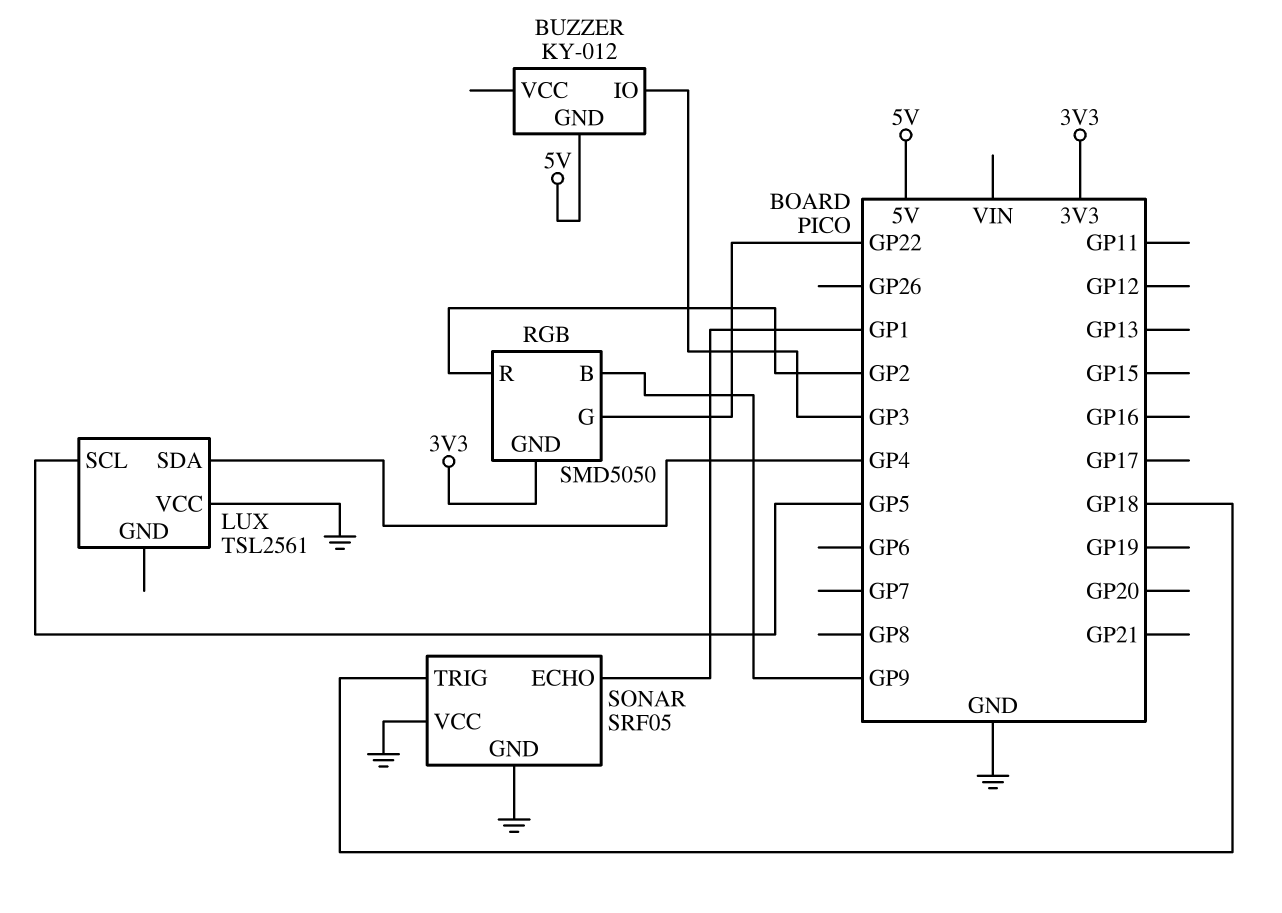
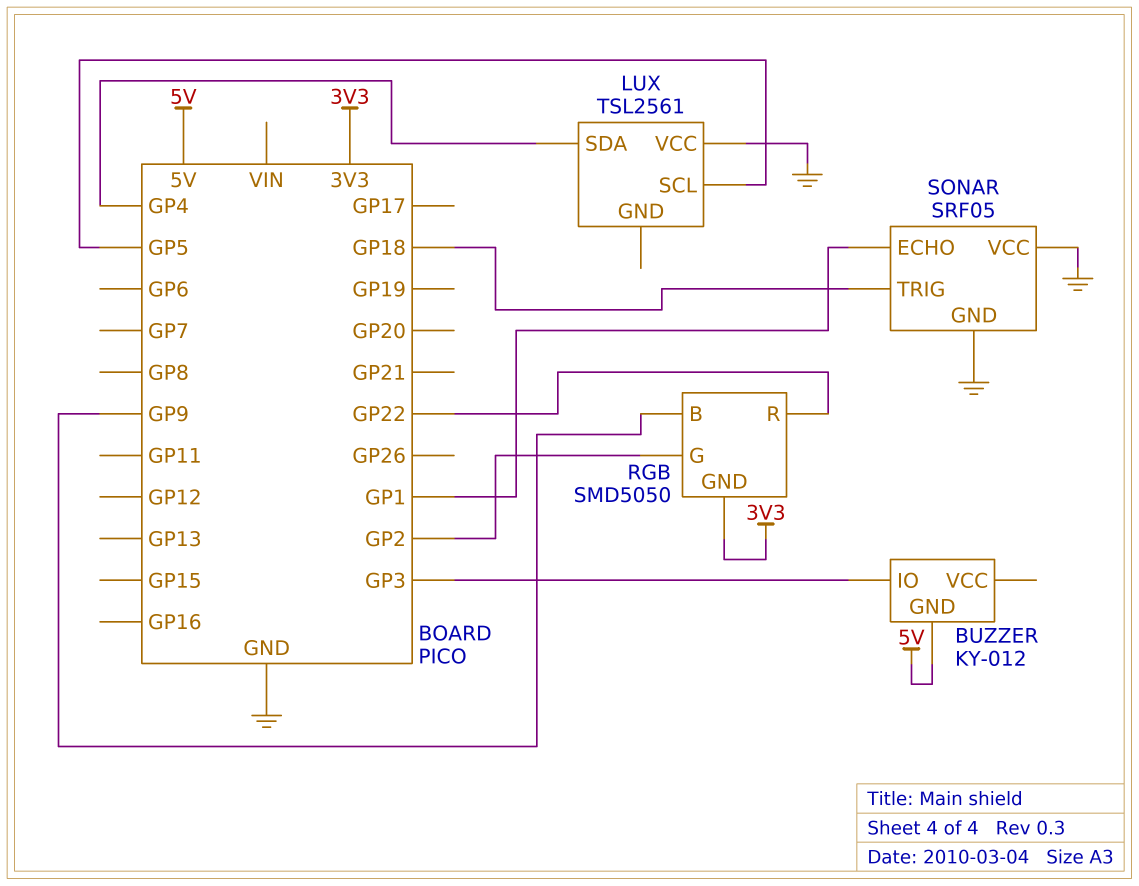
RGB pin G: GP22 -> GP2
RGB pin R: GP2 -> GP22

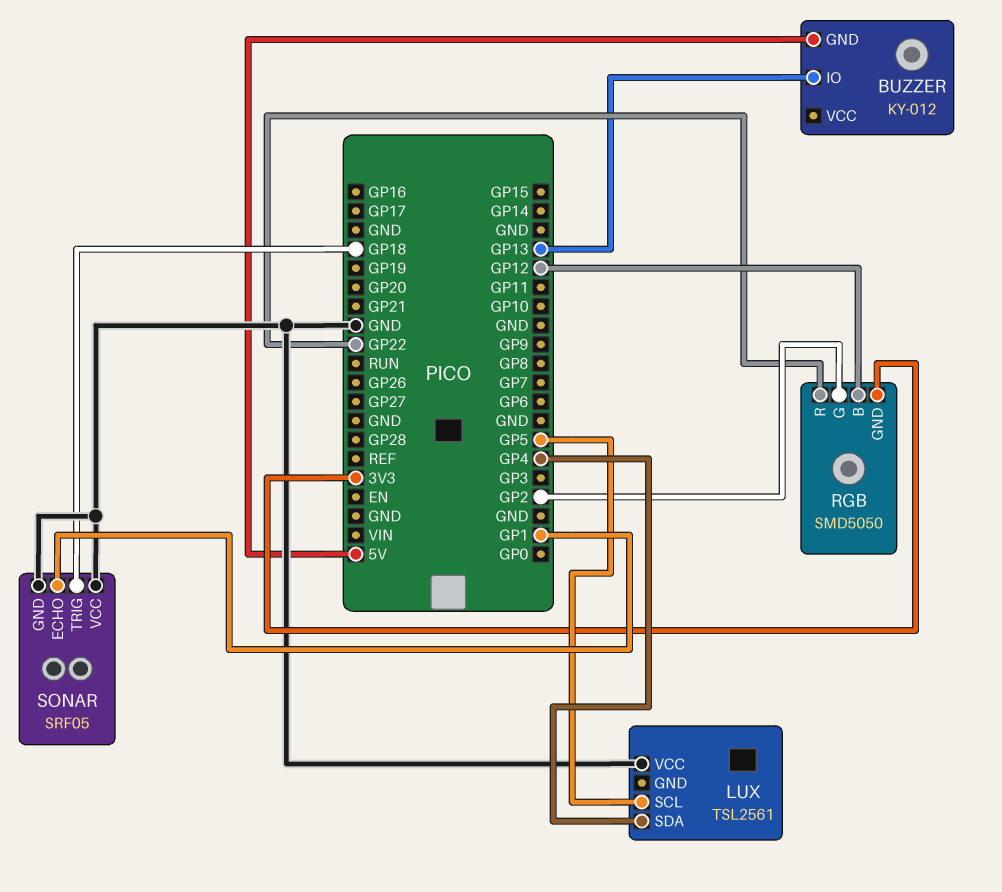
BUZZER pin IO: GP3 -> GP13
RGB pin B: GP9 -> GP12

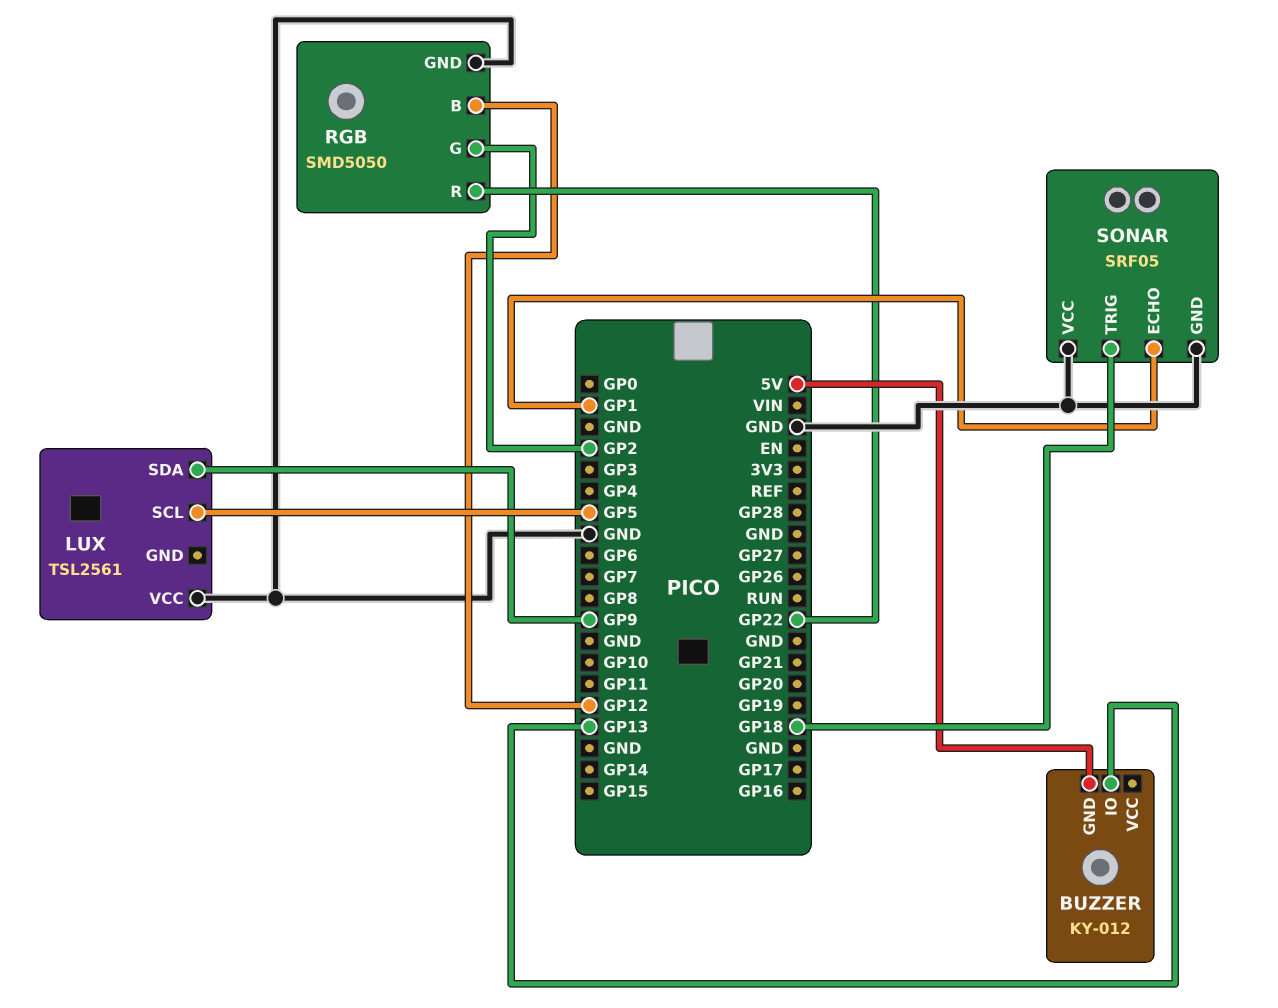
LUX pin SDA: GP4 -> GP9
RGB pin GND: 3V3 -> GND

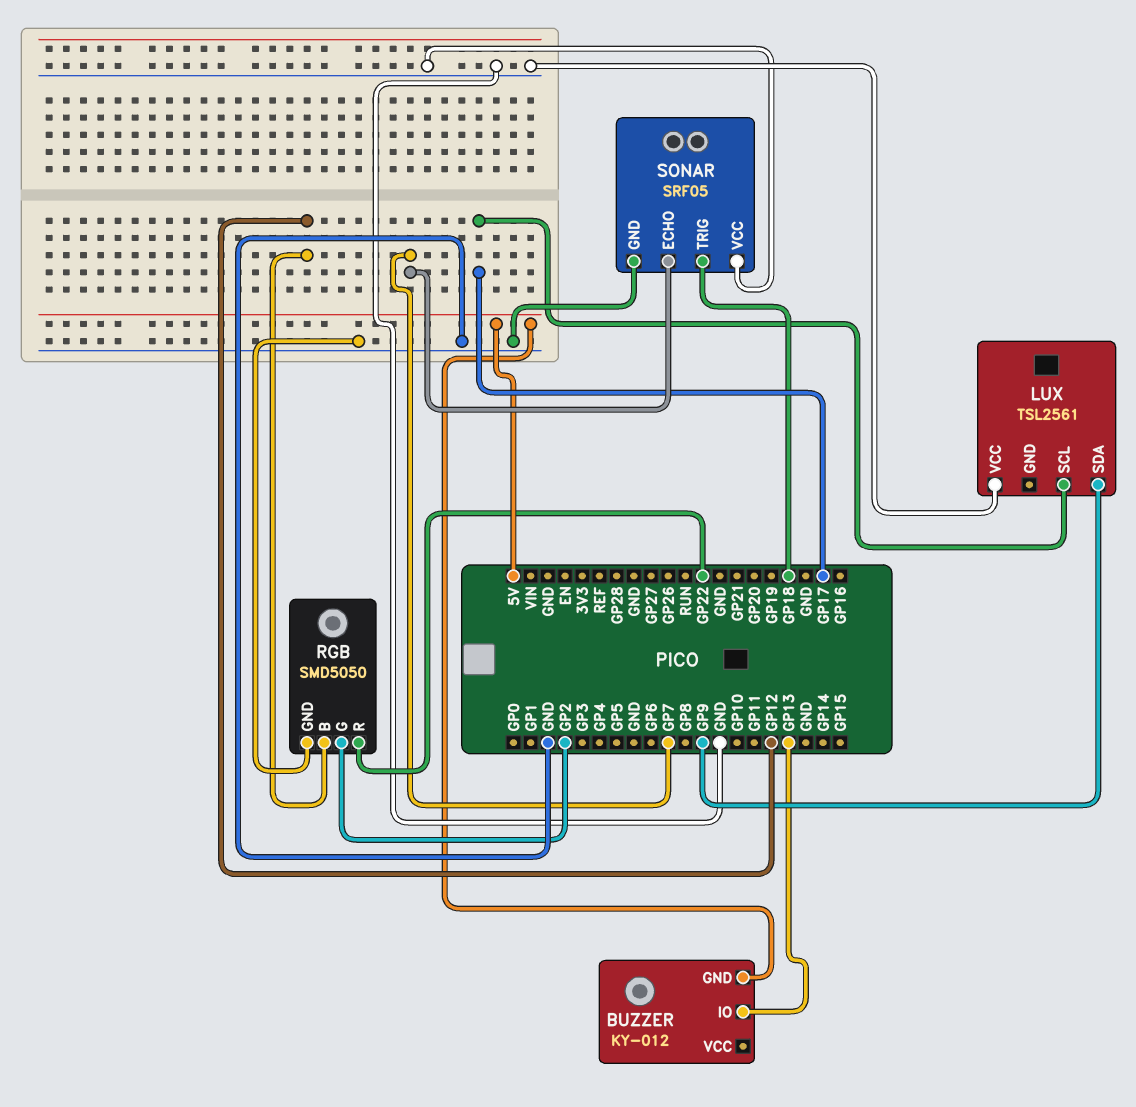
LUX pin SCL: GP5 -> GP17
SONAR pin ECHO: GP1 -> GP7

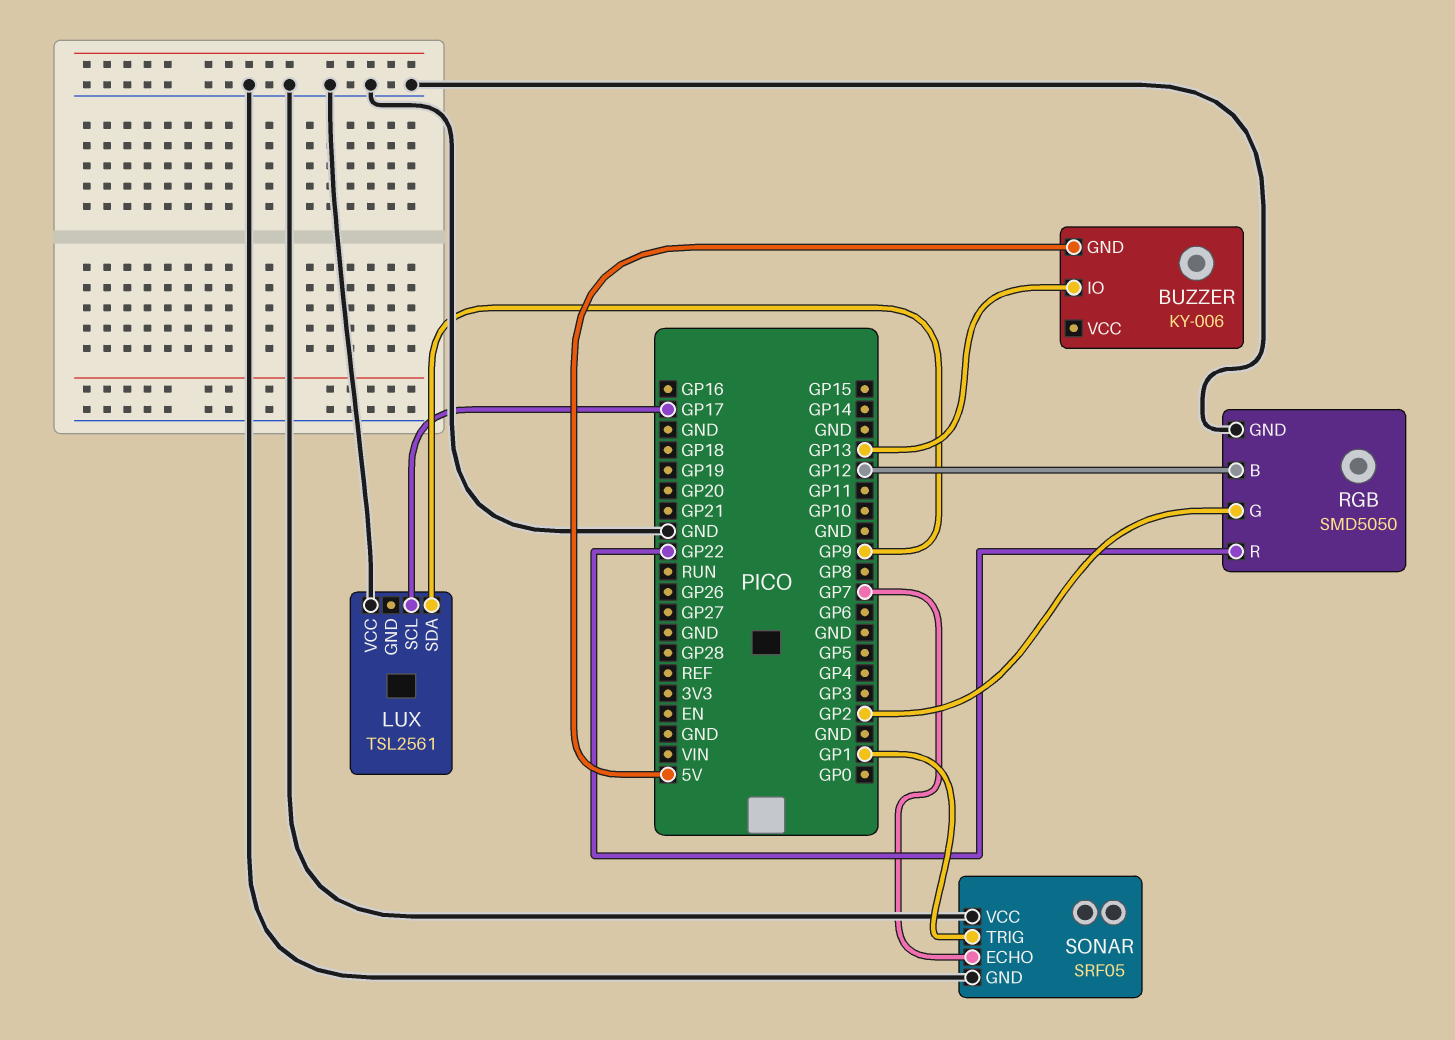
BUZZER: KY-012 -> KY-006
SONAR pin TRIG: GP18 -> GP1

